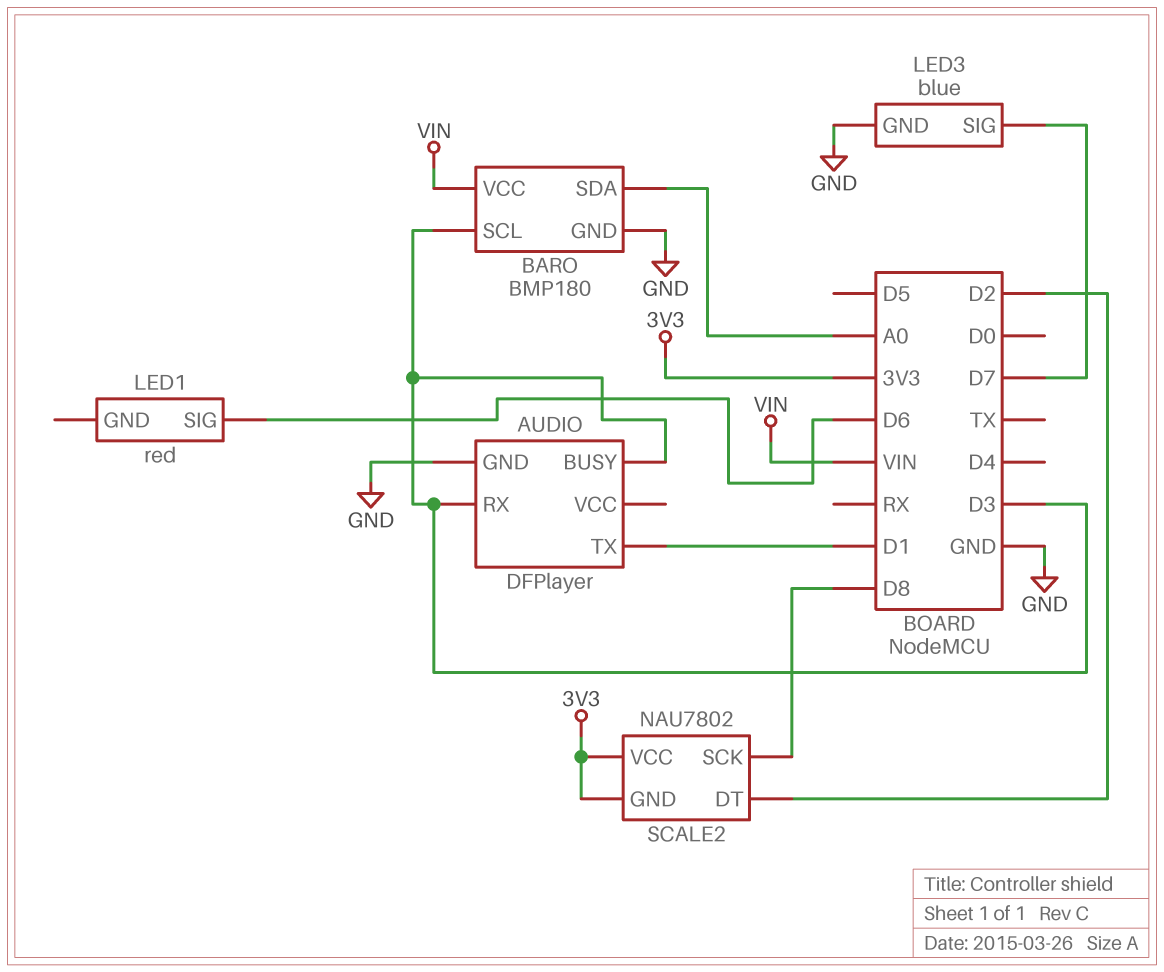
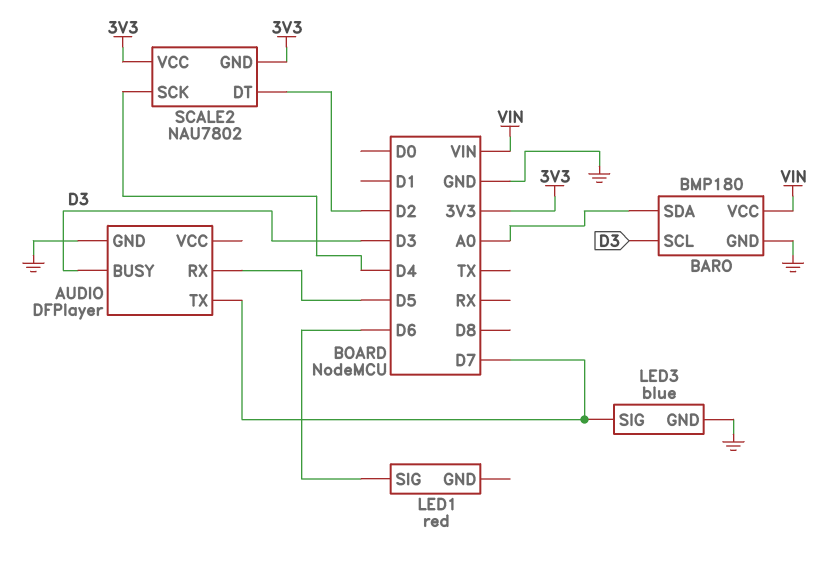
AUDIO pin RX: D3 -> D5
AUDIO pin TX: D1 -> D7
SCALE2 pin SCK: D8 -> D4

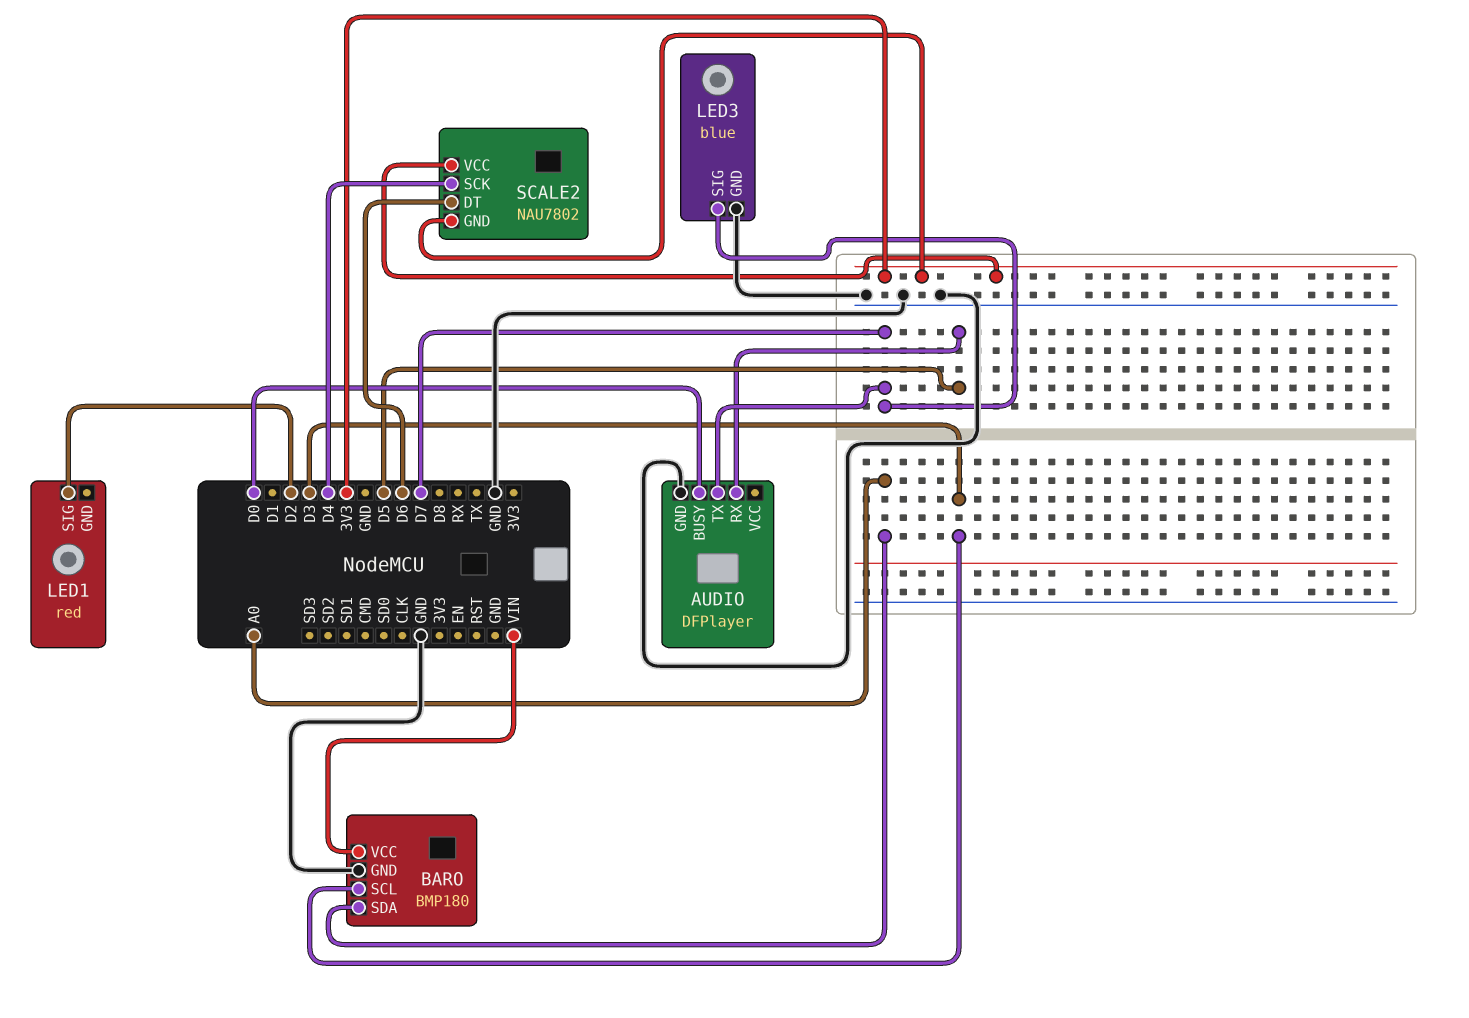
AUDIO pin BUSY: D3 -> D0
LED1 pin SIG: D6 -> D2
SCALE2 pin DT: D2 -> D6

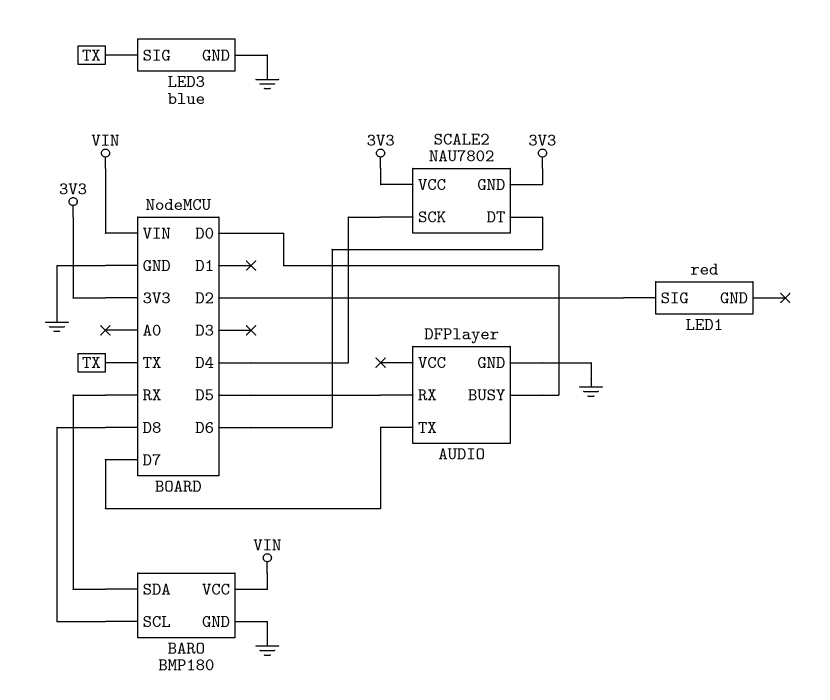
BARO pin SCL: D3 -> D8
BARO pin SDA: A0 -> RX
LED3 pin SIG: D7 -> TX

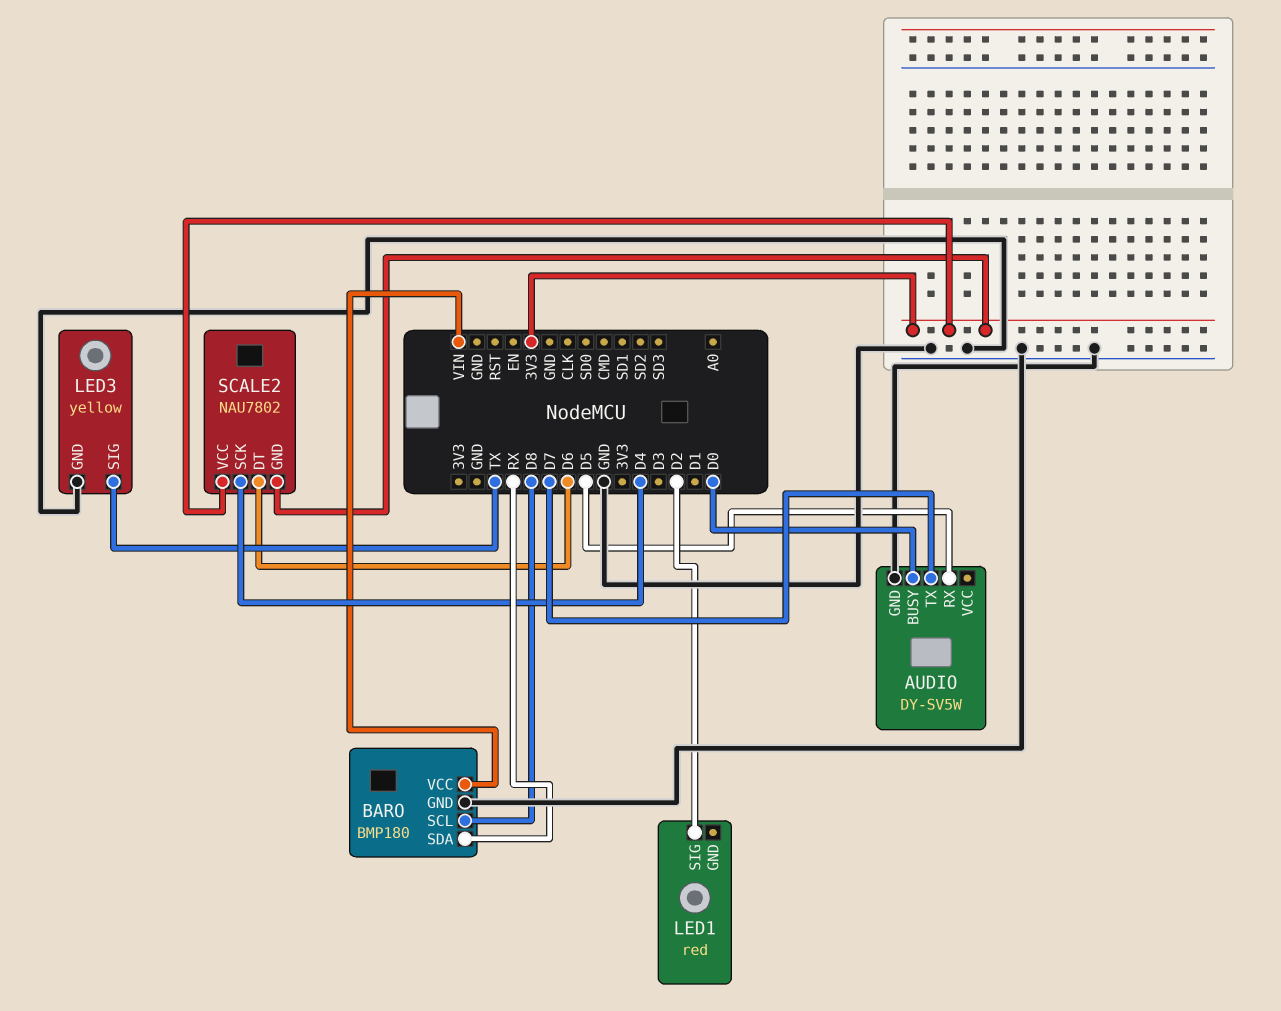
AUDIO: DFPlayer -> DY-SV5W
LED3: blue -> yellow

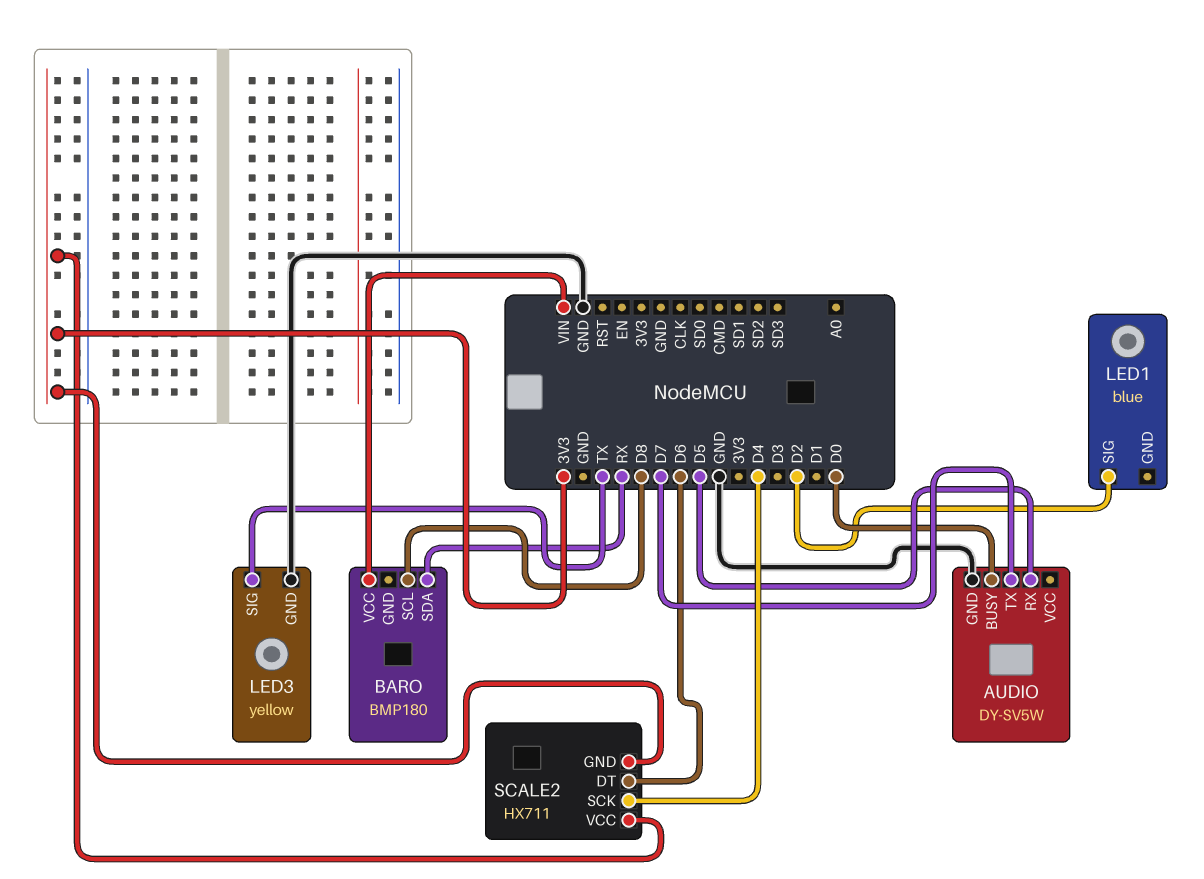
BARO pin GND: GND -> none
LED1: red -> blue
SCALE2: NAU7802 -> HX711

